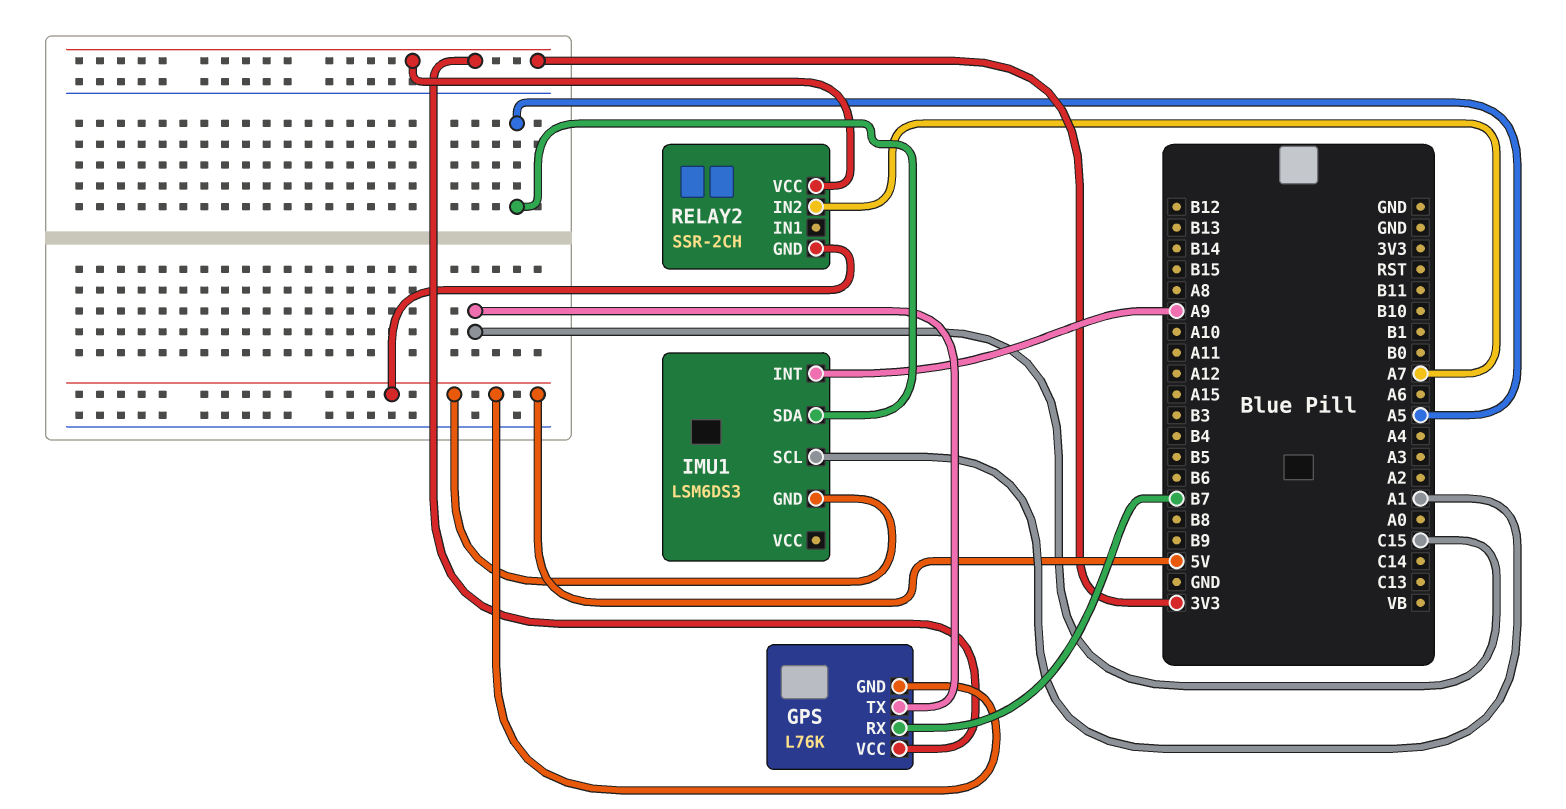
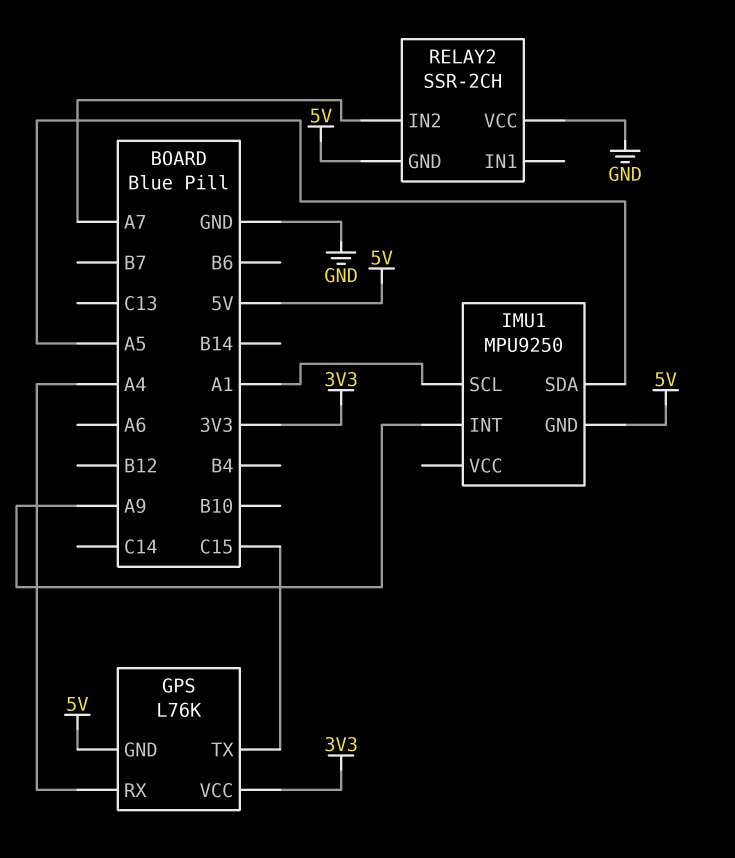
GPS pin RX: B7 -> A4
IMU1: LSM6DS3 -> MPU9250
RELAY2 pin VCC: 3V3 -> GND

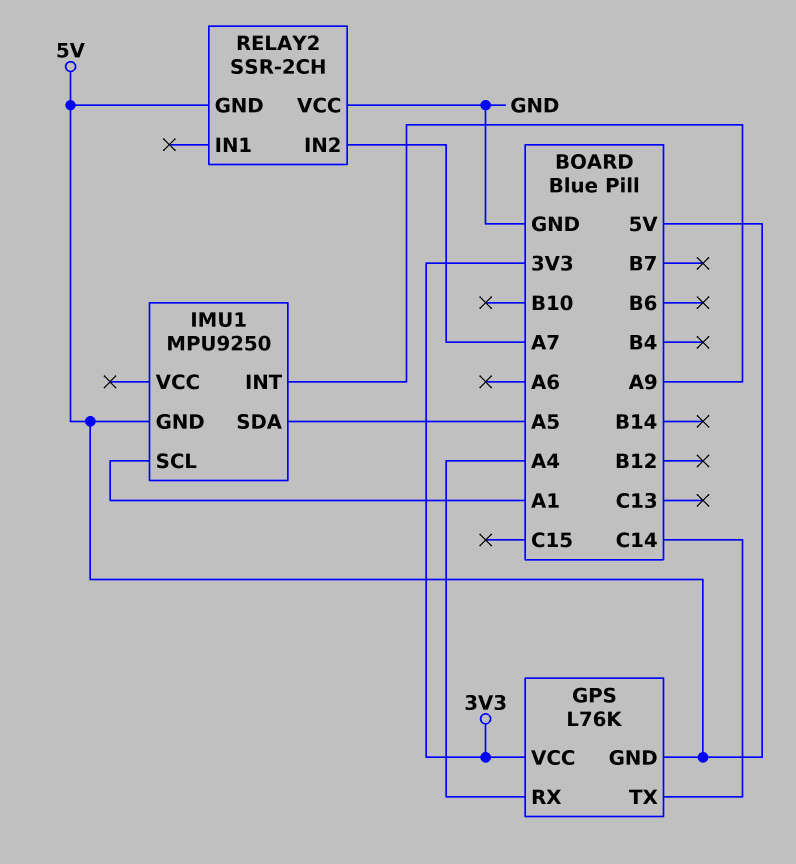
GPS pin TX: C15 -> C14

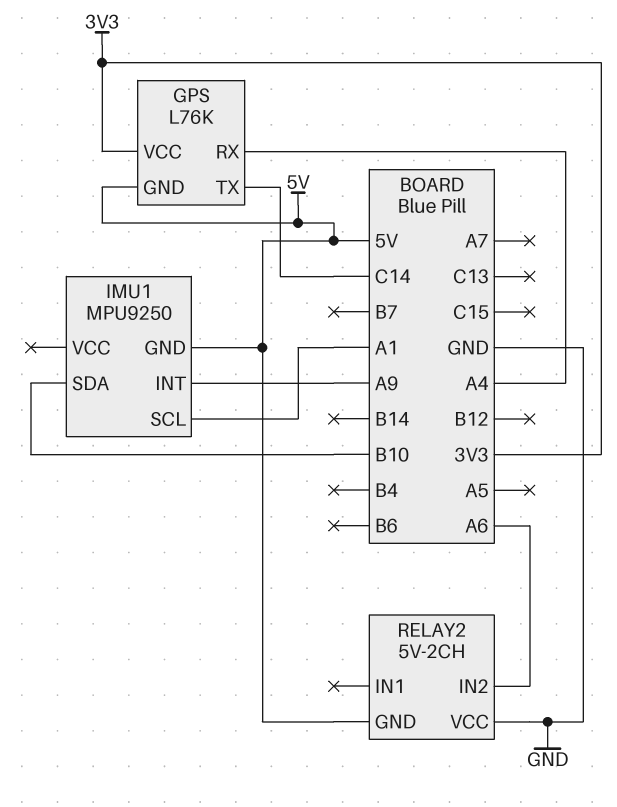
IMU1 pin SDA: A5 -> B10
RELAY2: SSR-2CH -> 5V-2CH
RELAY2 pin IN2: A7 -> A6

